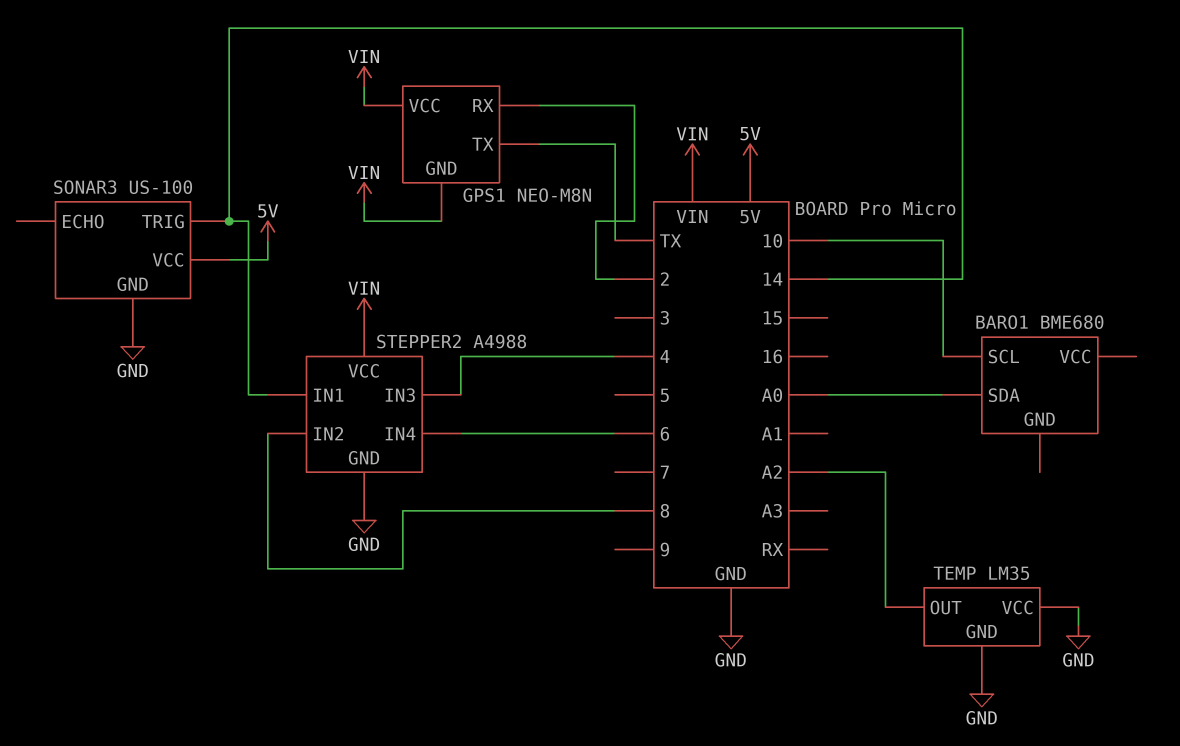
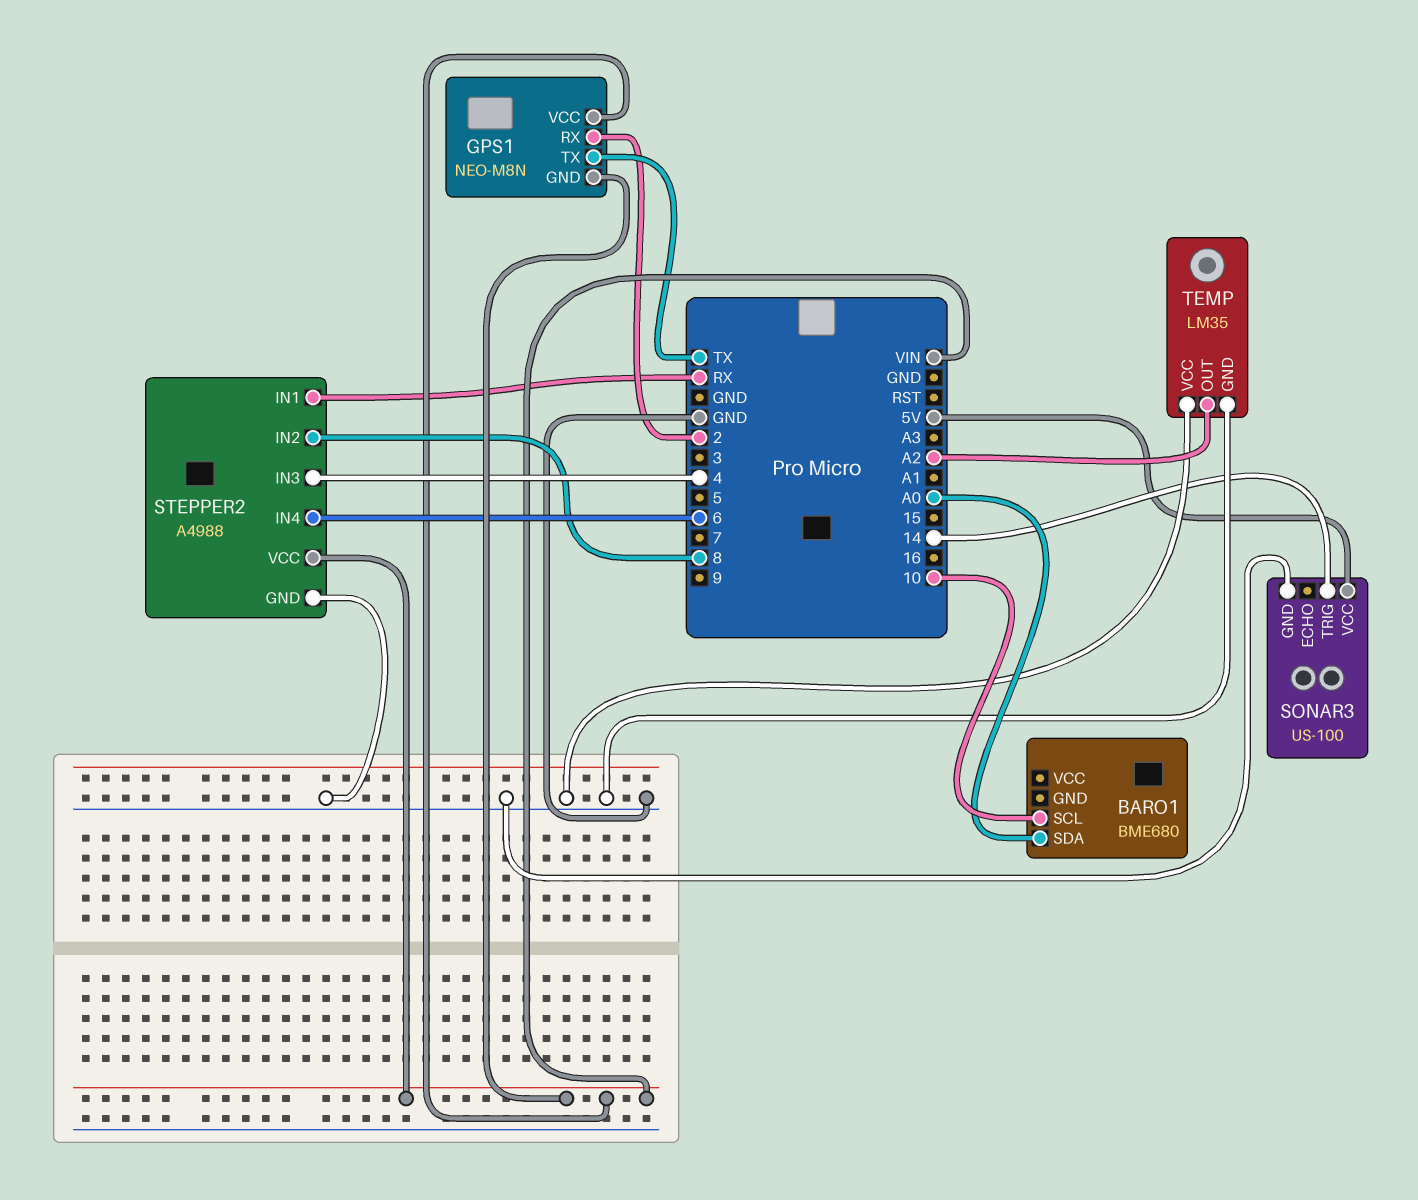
STEPPER2 pin IN1: 14 -> RX

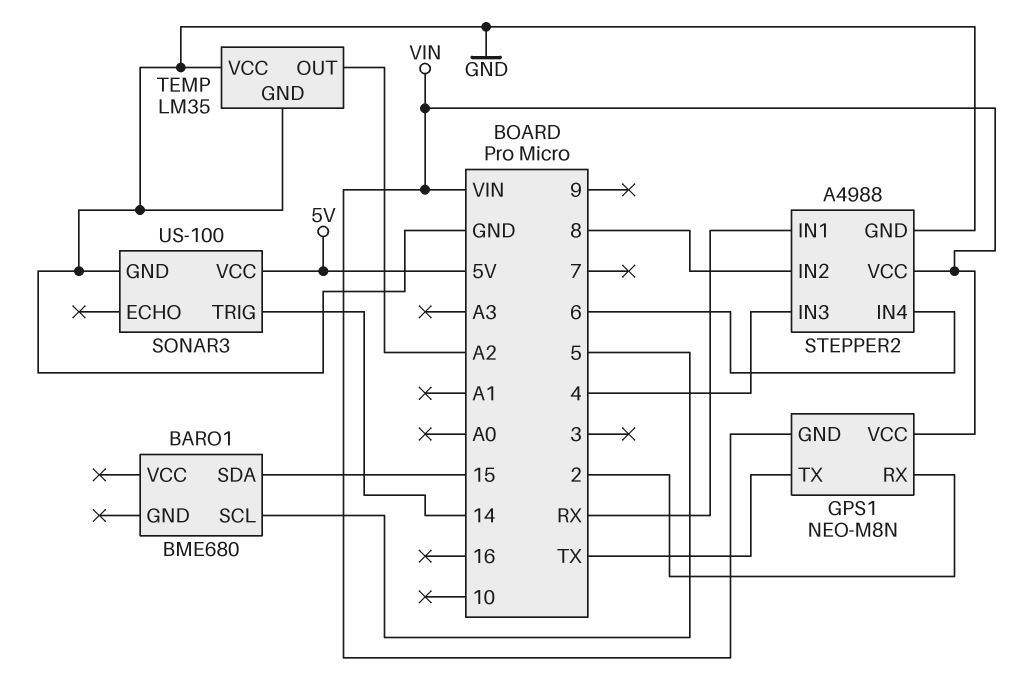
BARO1 pin SCL: 10 -> 5
BARO1 pin SDA: A0 -> 15

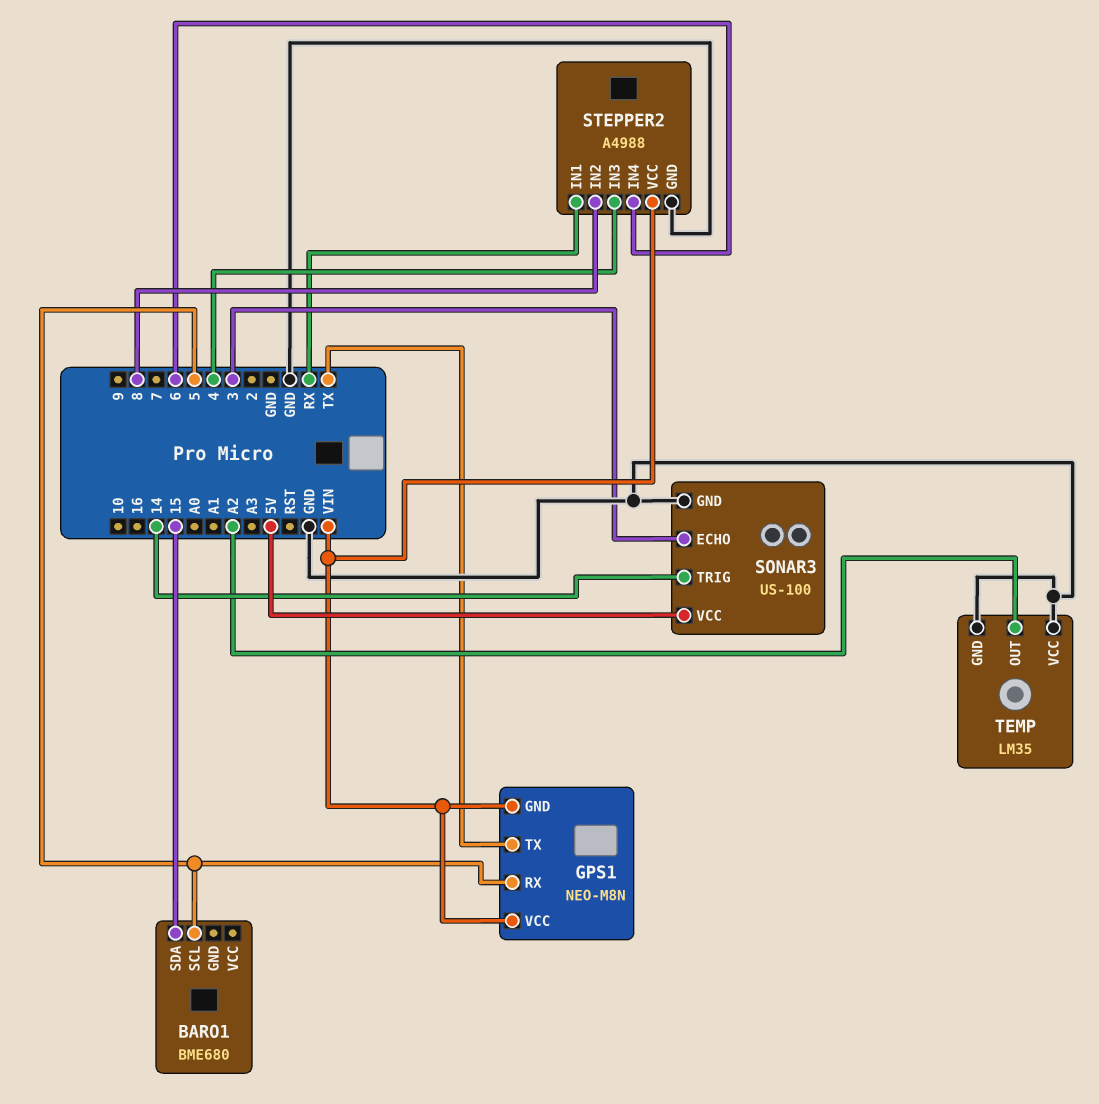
GPS1 pin RX: 2 -> 5
SONAR3 pin ECHO: none -> 3

